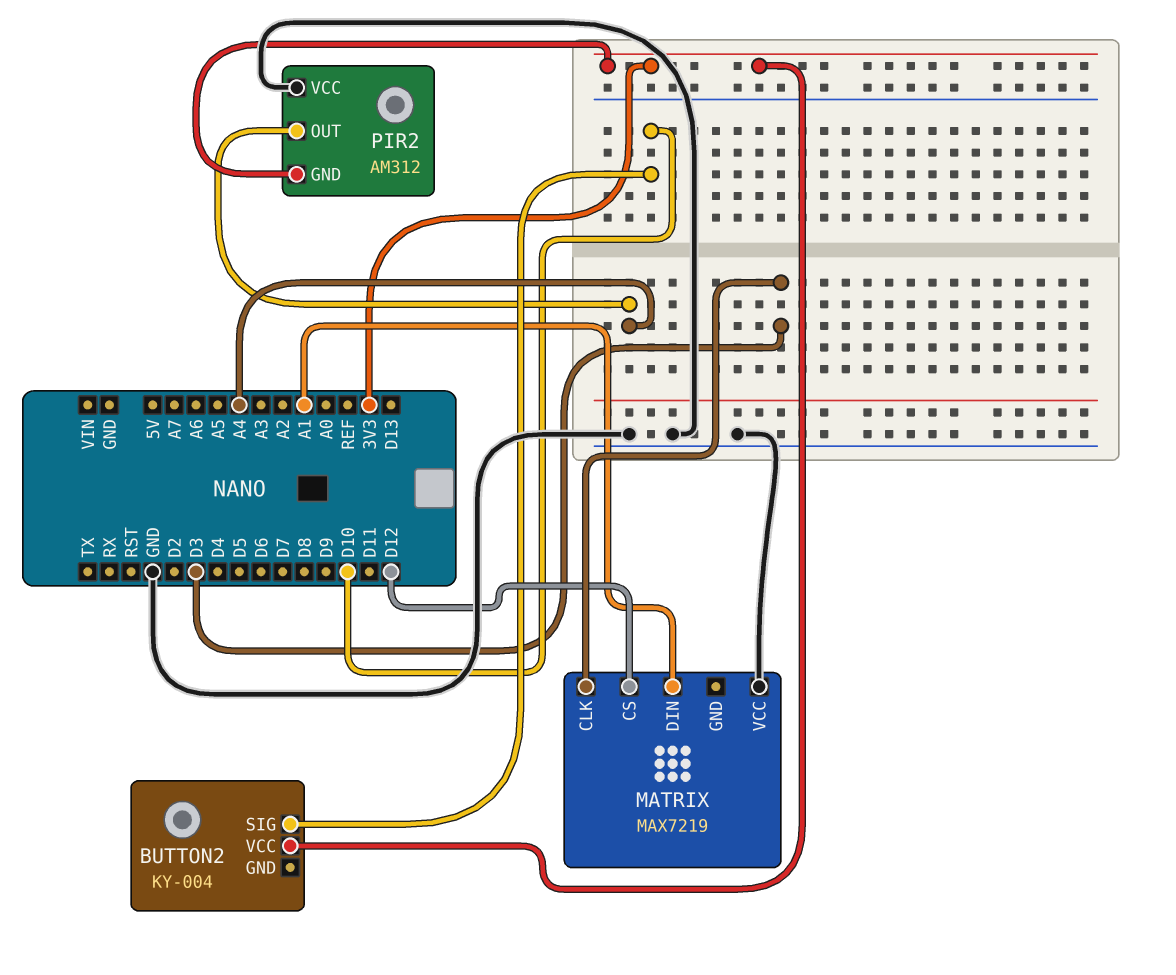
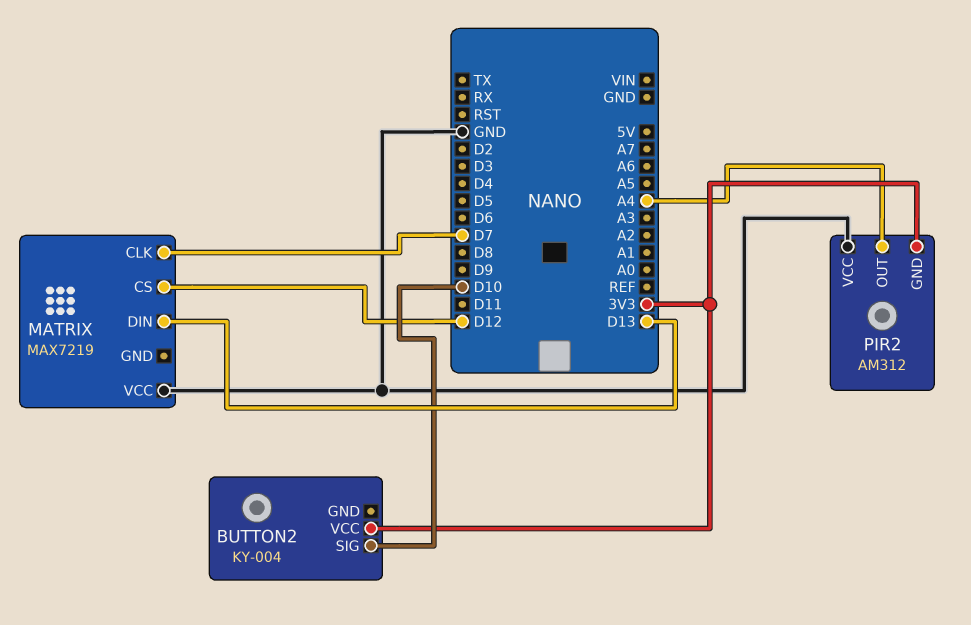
MATRIX pin CLK: D3 -> D7
MATRIX pin DIN: A1 -> D13

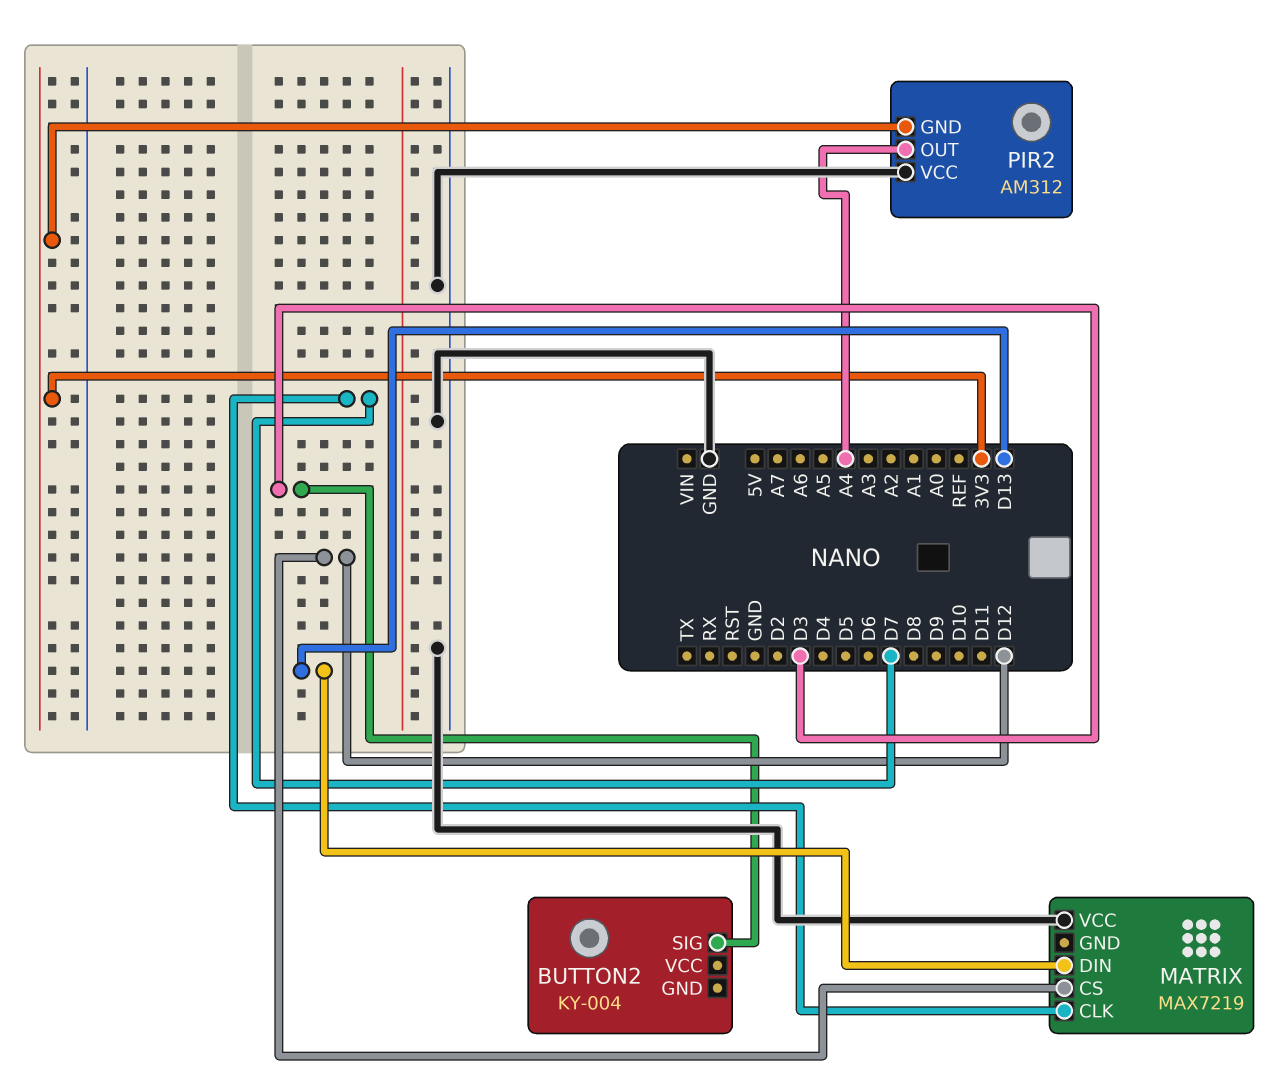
BUTTON2 pin SIG: D10 -> D3
BUTTON2 pin VCC: 3V3 -> none

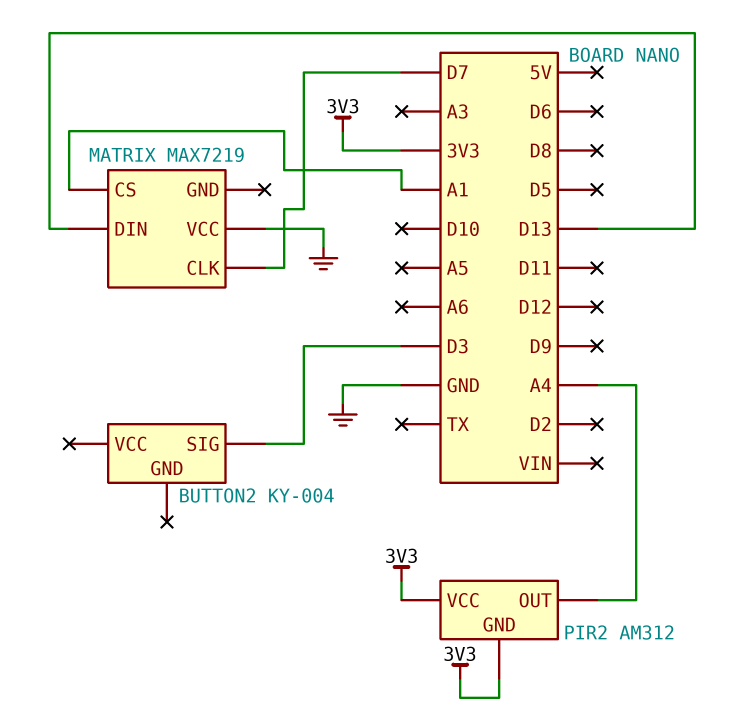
MATRIX pin CS: D12 -> A1
PIR2 pin VCC: GND -> 3V3

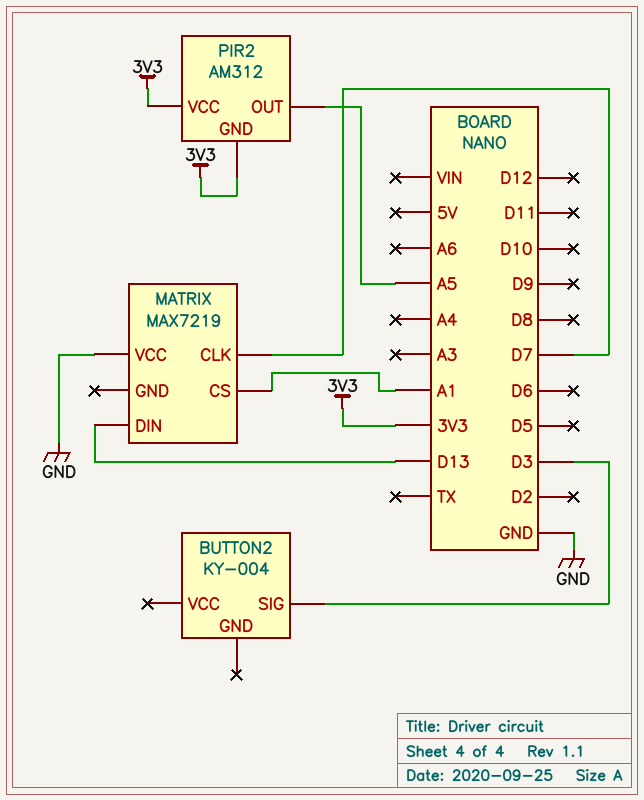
PIR2 pin OUT: A4 -> A5

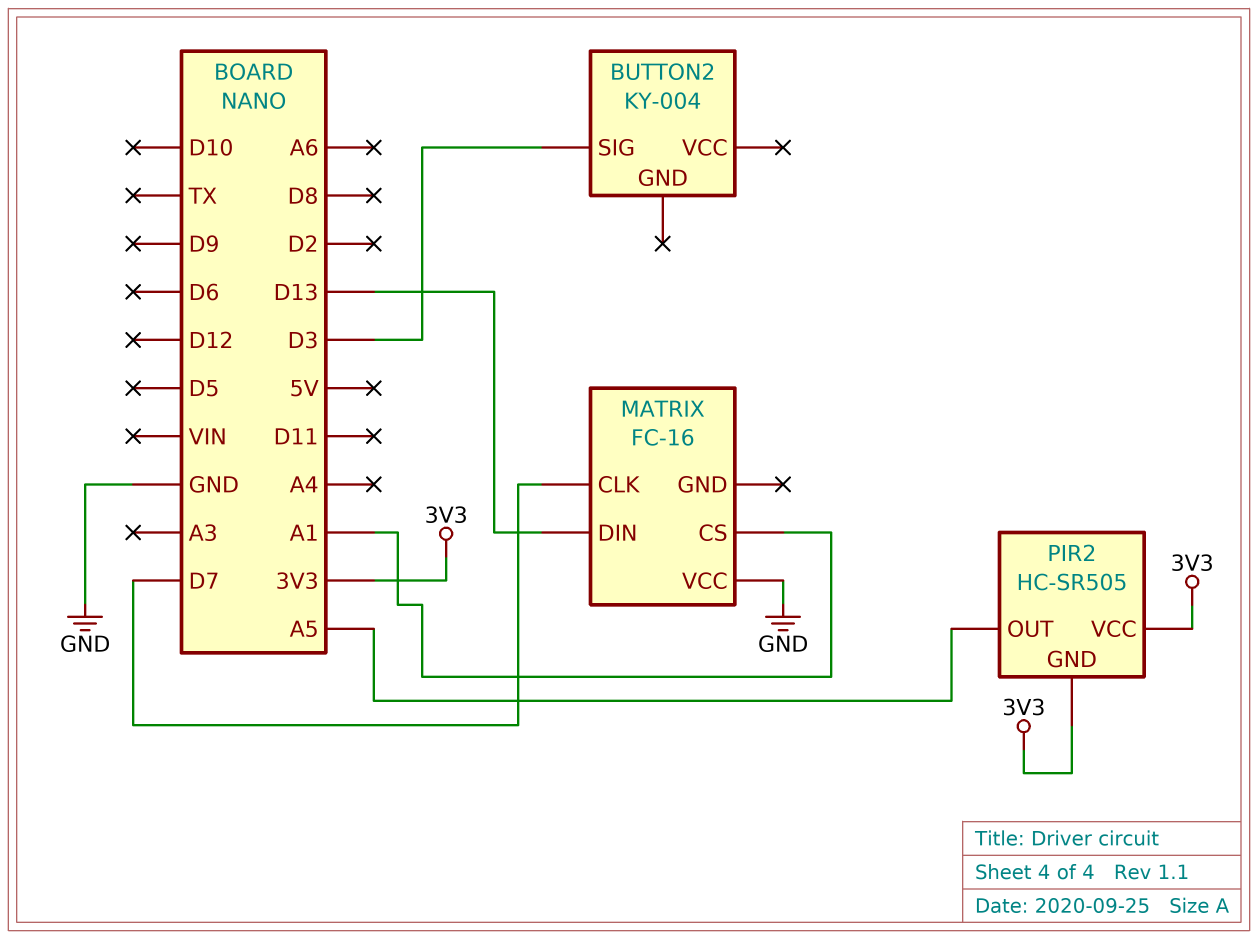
MATRIX: MAX7219 -> FC-16
PIR2: AM312 -> HC-SR505

